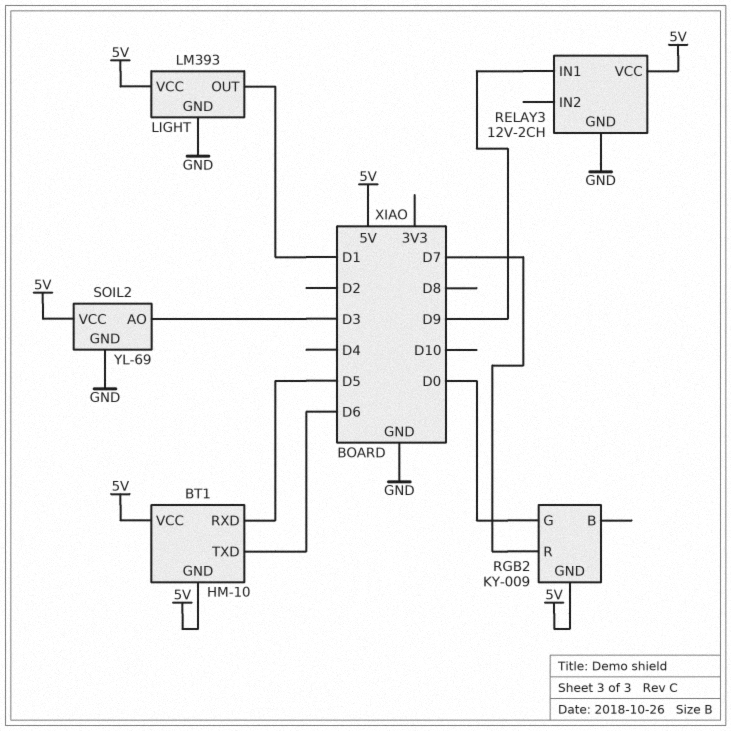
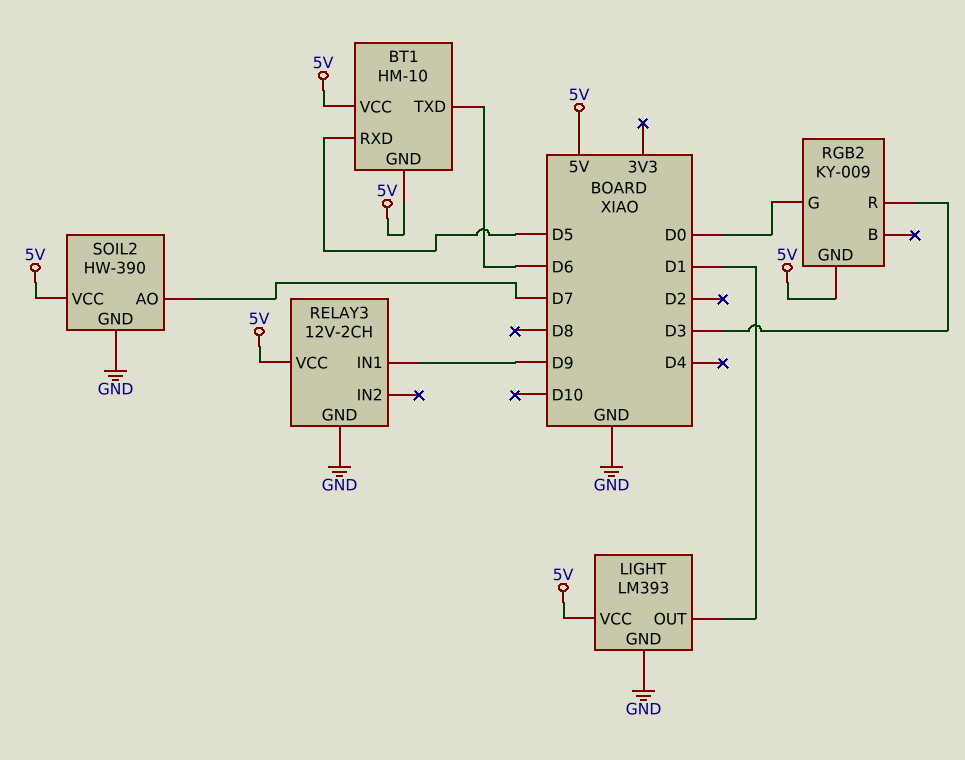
RGB2 pin R: D7 -> D3
SOIL2: YL-69 -> HW-390
SOIL2 pin AO: D3 -> D7

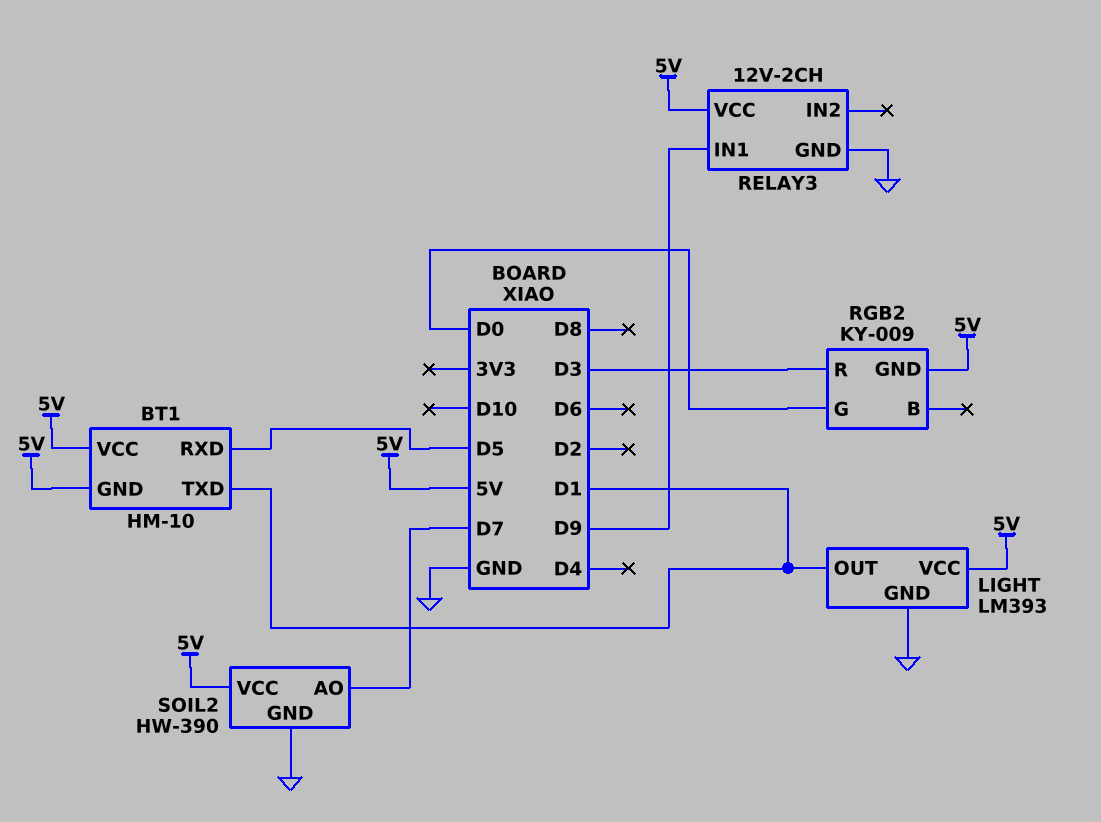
BT1 pin TXD: D6 -> D1

